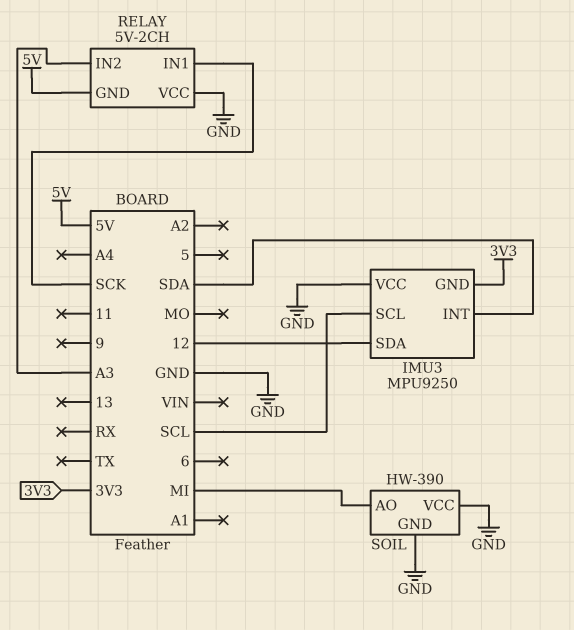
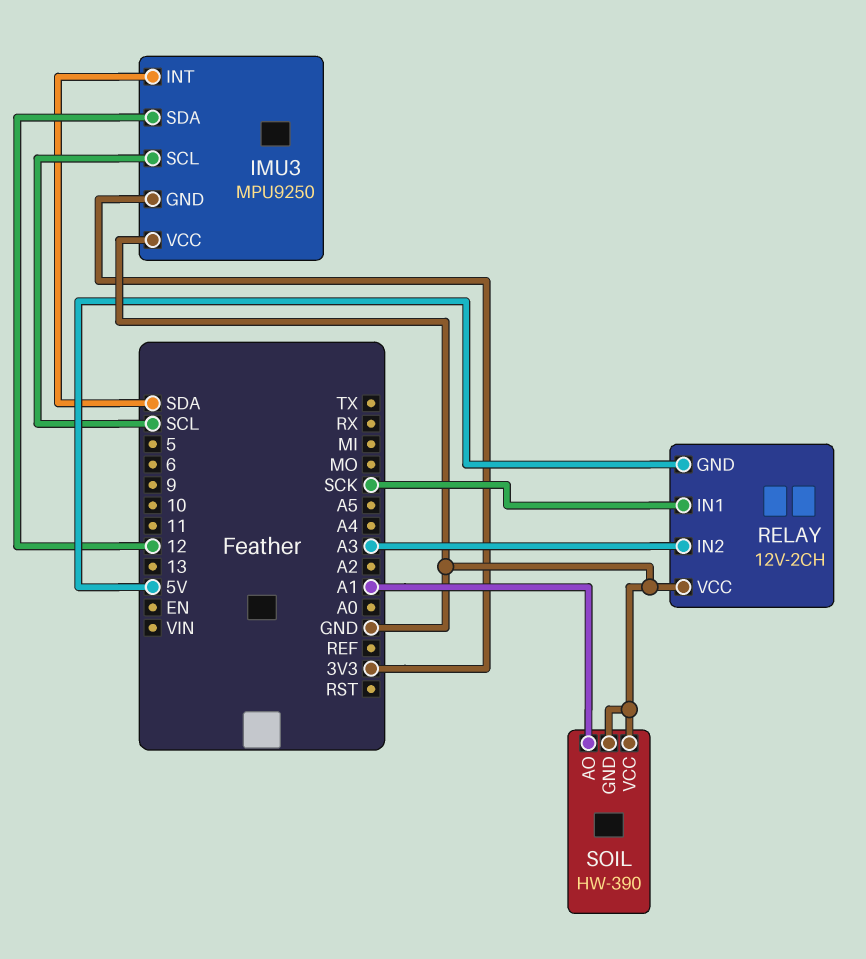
RELAY: 5V-2CH -> 12V-2CH
SOIL pin AO: MI -> A1

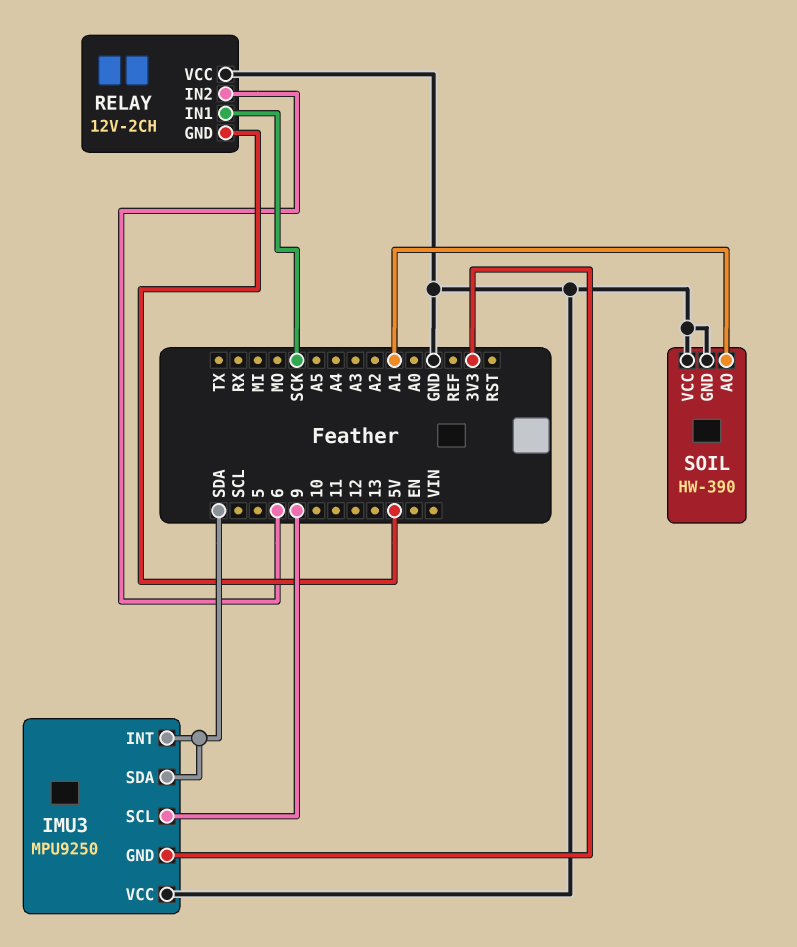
IMU3 pin SCL: SCL -> 9
IMU3 pin SDA: 12 -> SDA
RELAY pin IN2: A3 -> 6

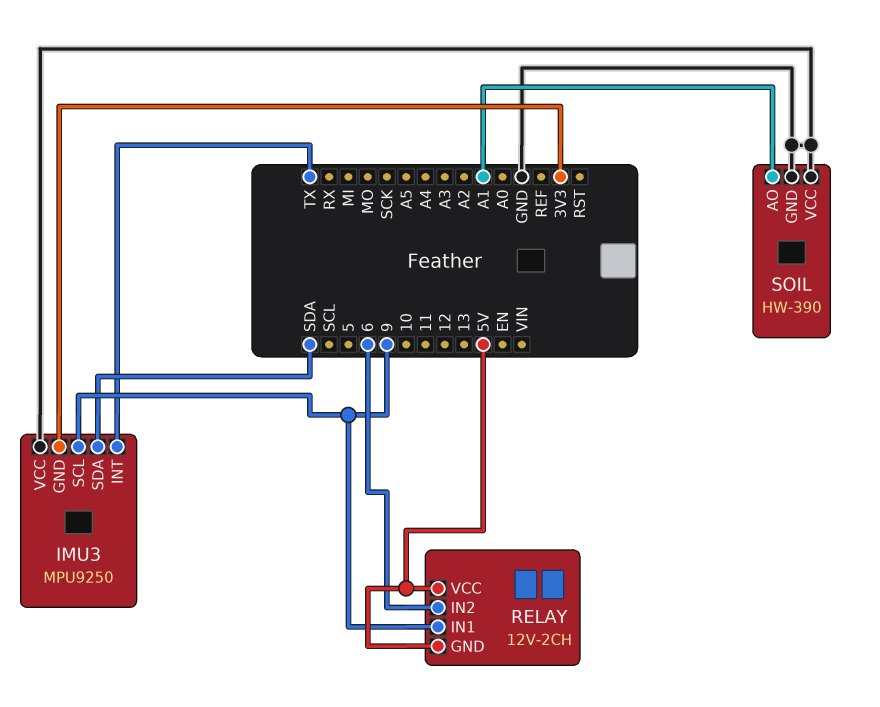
IMU3 pin INT: SDA -> TX
RELAY pin IN1: SCK -> 9
RELAY pin VCC: GND -> 5V

